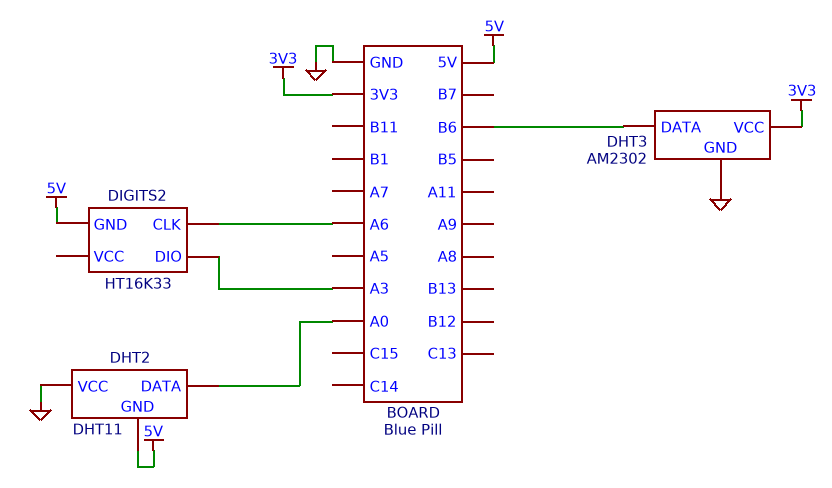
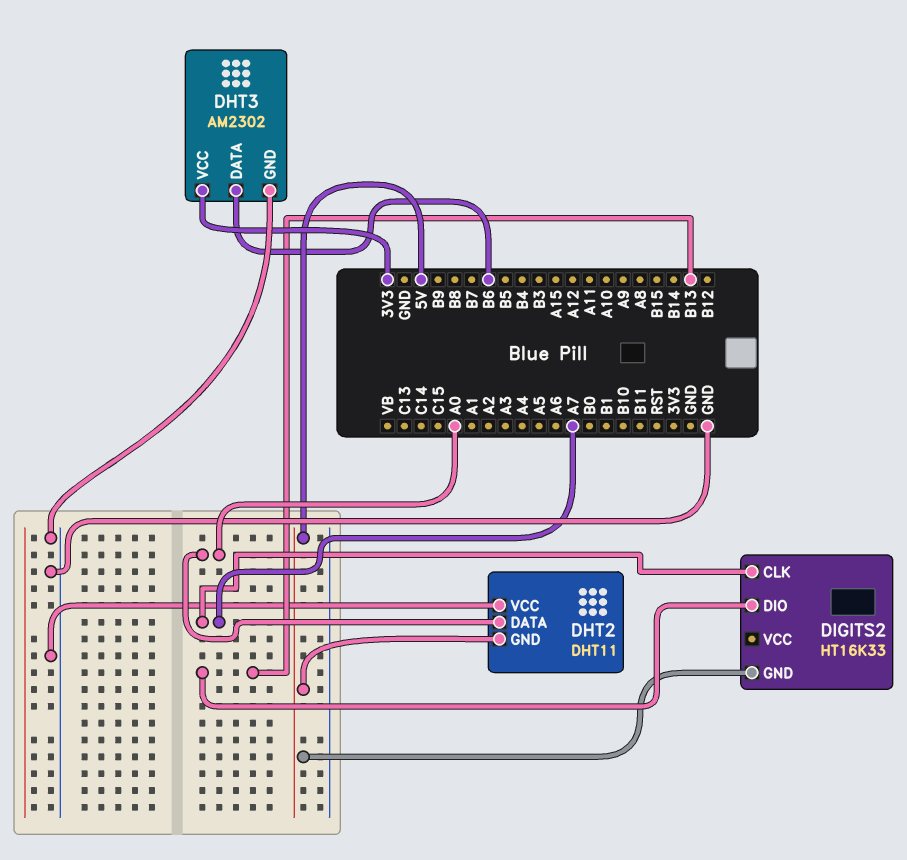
DIGITS2 pin CLK: A6 -> A7
DIGITS2 pin DIO: A3 -> B13

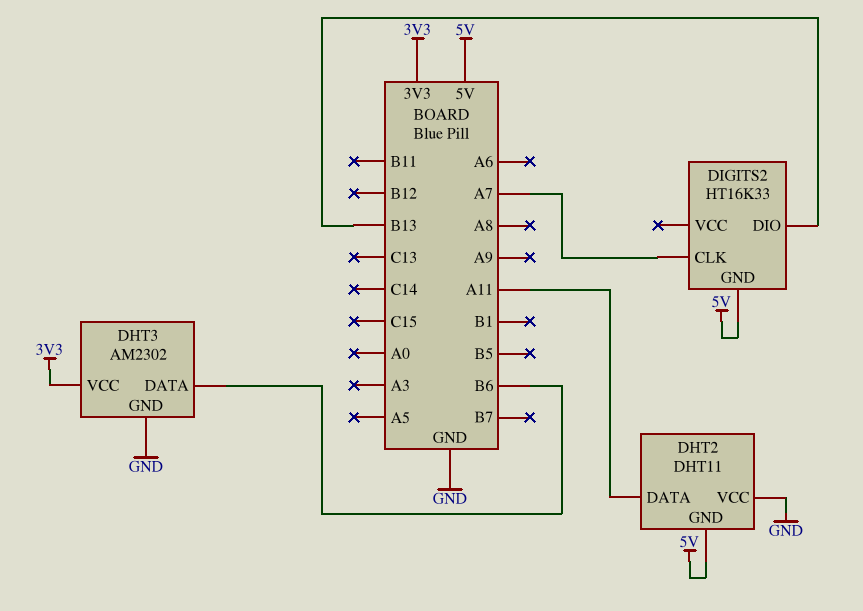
DHT2 pin DATA: A0 -> A11

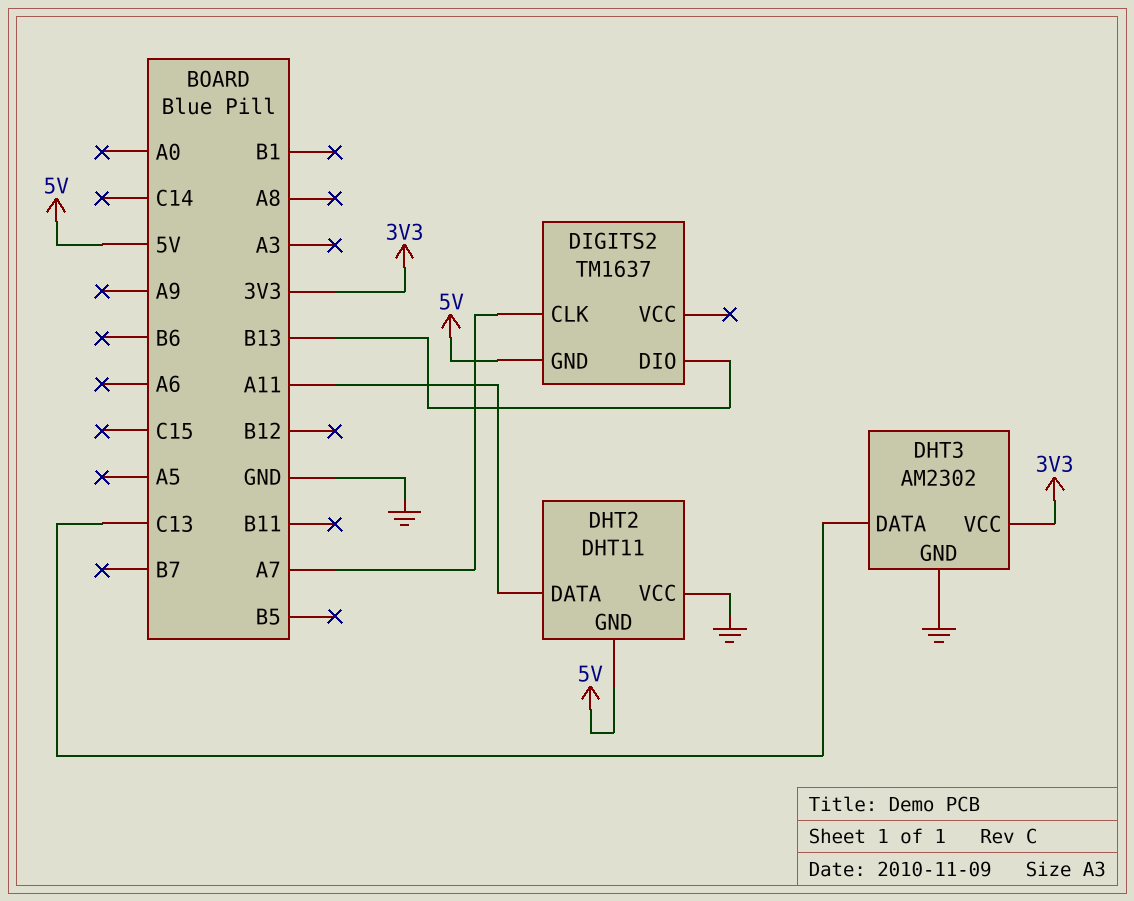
DHT3 pin DATA: B6 -> C13
DIGITS2: HT16K33 -> TM1637

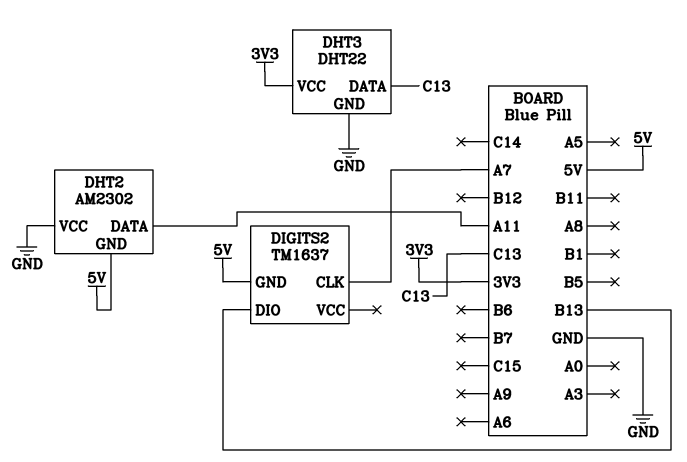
DHT2: DHT11 -> AM2302
DHT3: AM2302 -> DHT22

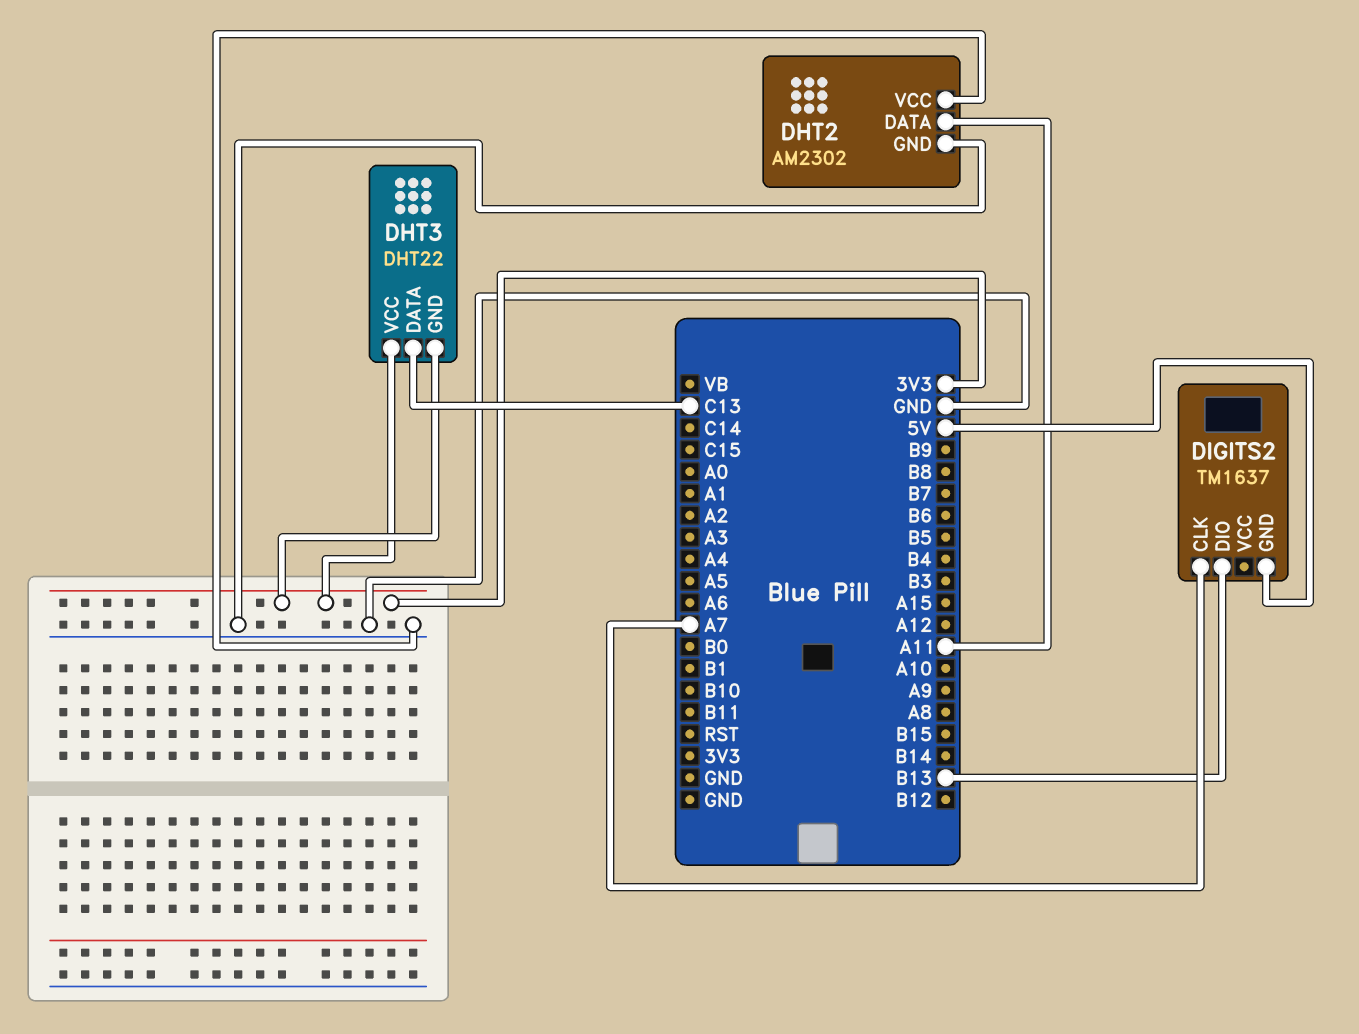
DHT2 pin GND: 5V -> GND
DHT3 pin GND: GND -> 3V3

